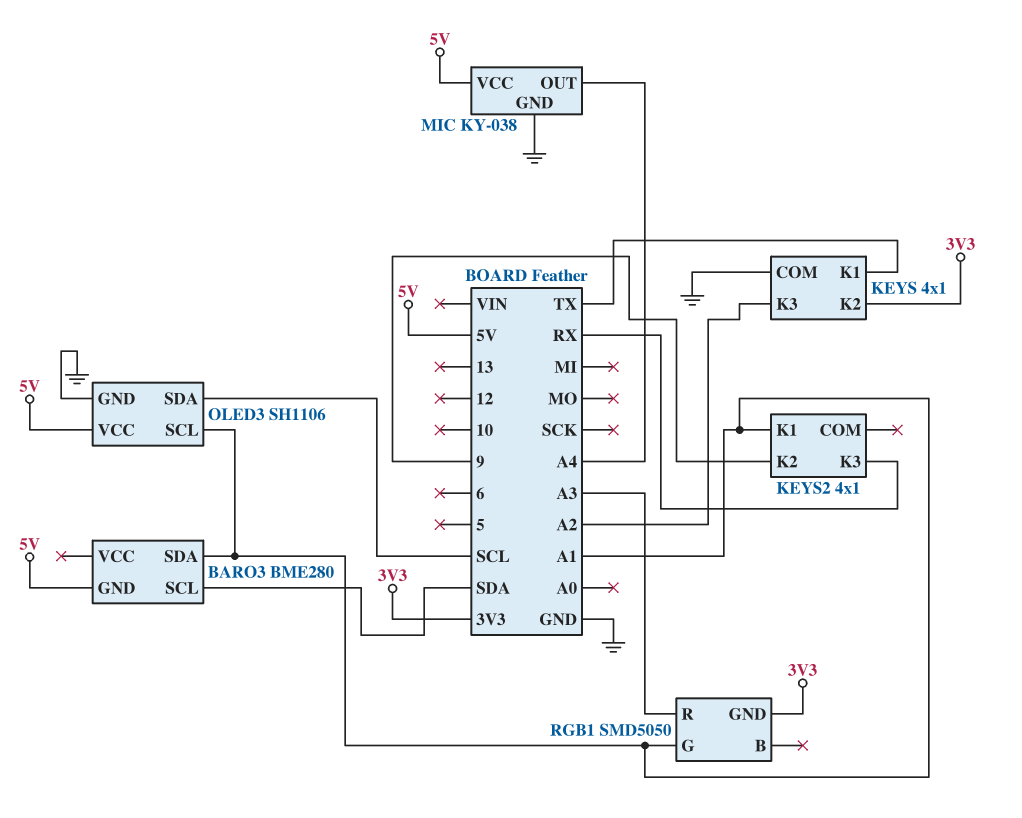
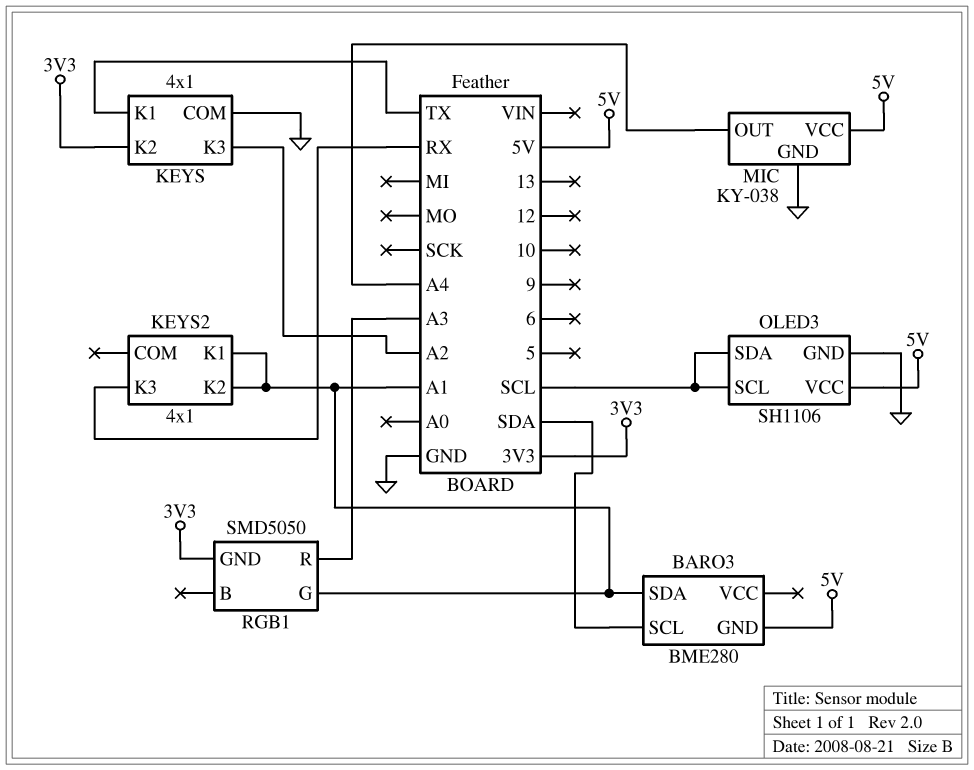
KEYS2 pin K2: 9 -> A1
OLED3 pin SCL: A1 -> SCL

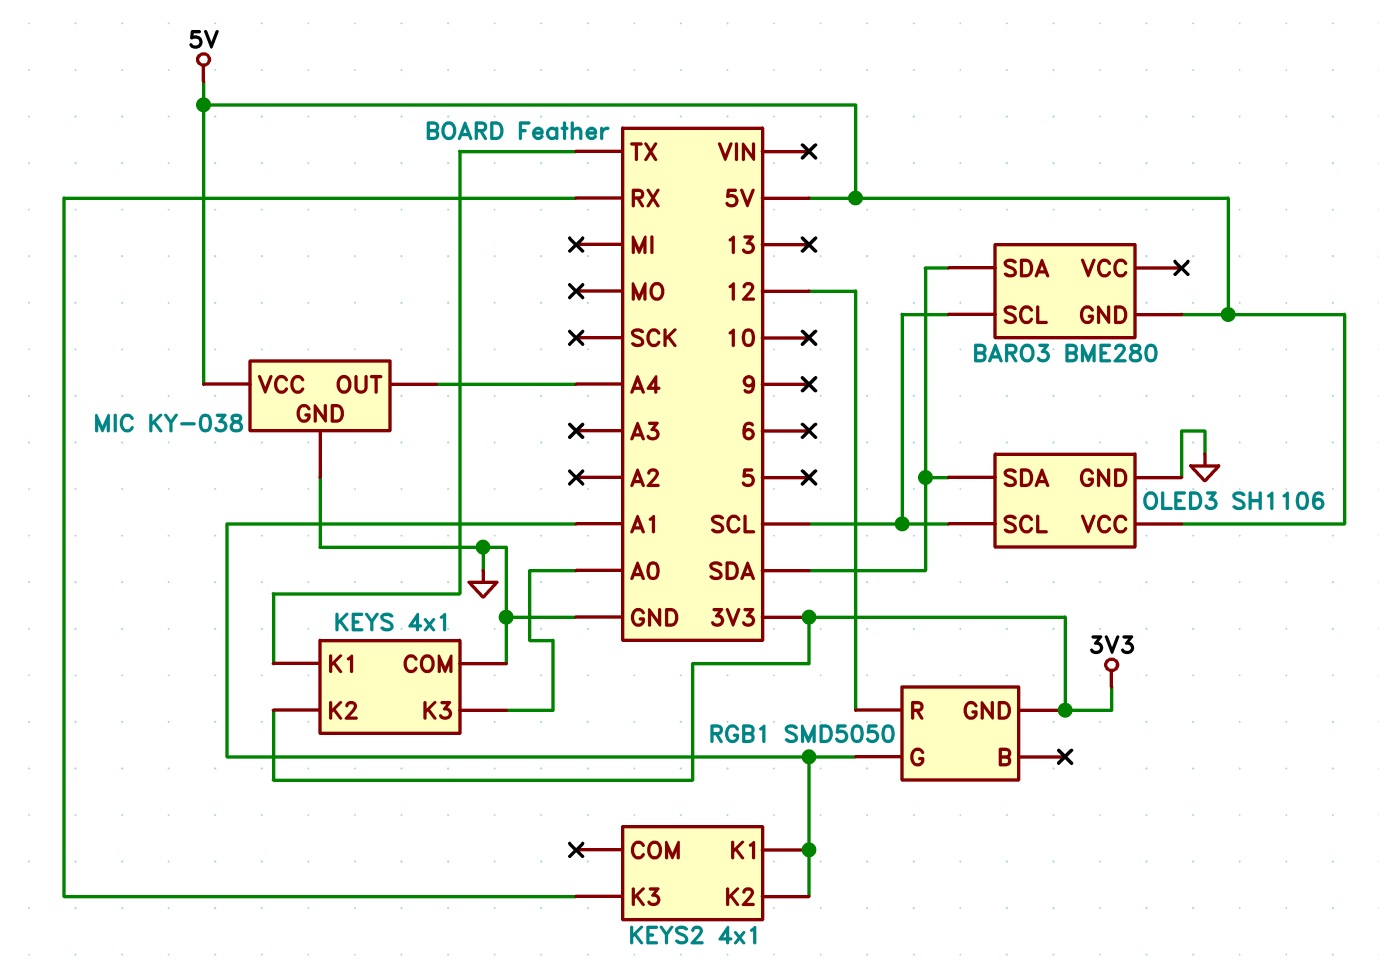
BARO3 pin SCL: SDA -> SCL
BARO3 pin SDA: A1 -> SDA
KEYS pin K3: A2 -> A0
OLED3 pin SDA: SCL -> SDA
RGB1 pin R: A3 -> 12

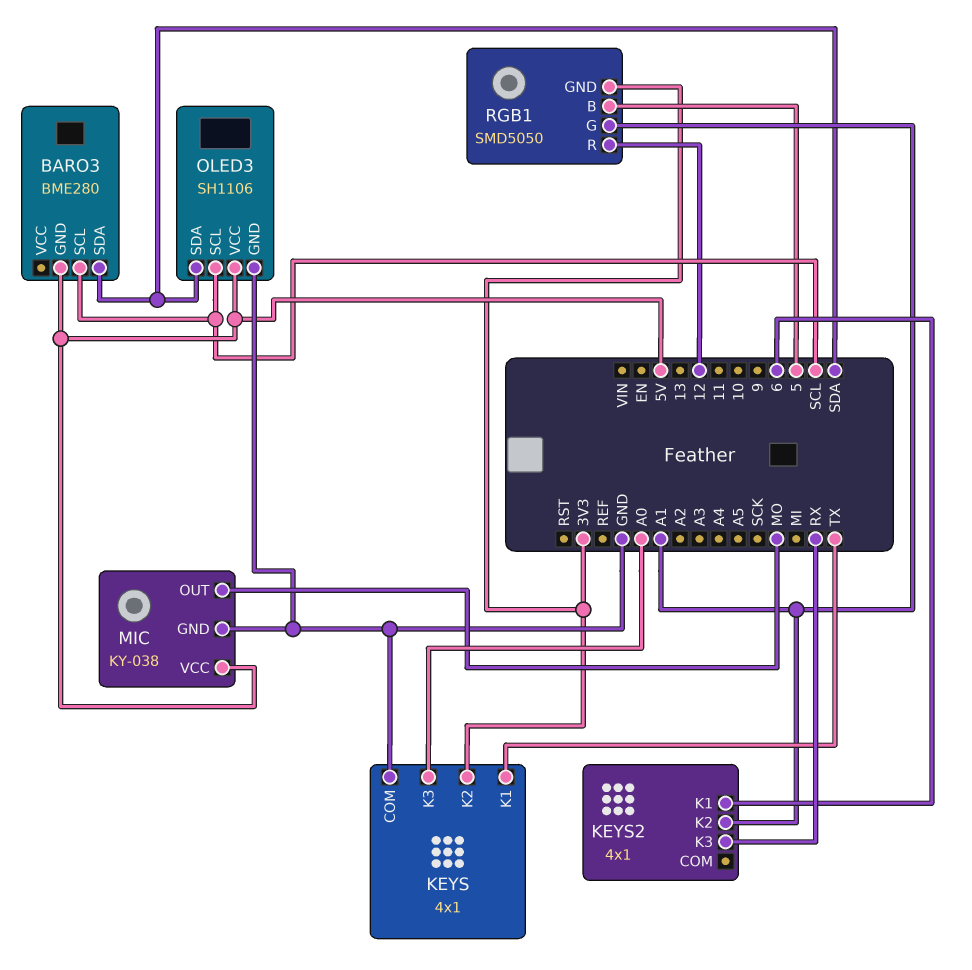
KEYS2 pin K1: A1 -> 6
MIC pin OUT: A4 -> MO
RGB1 pin B: none -> 5

